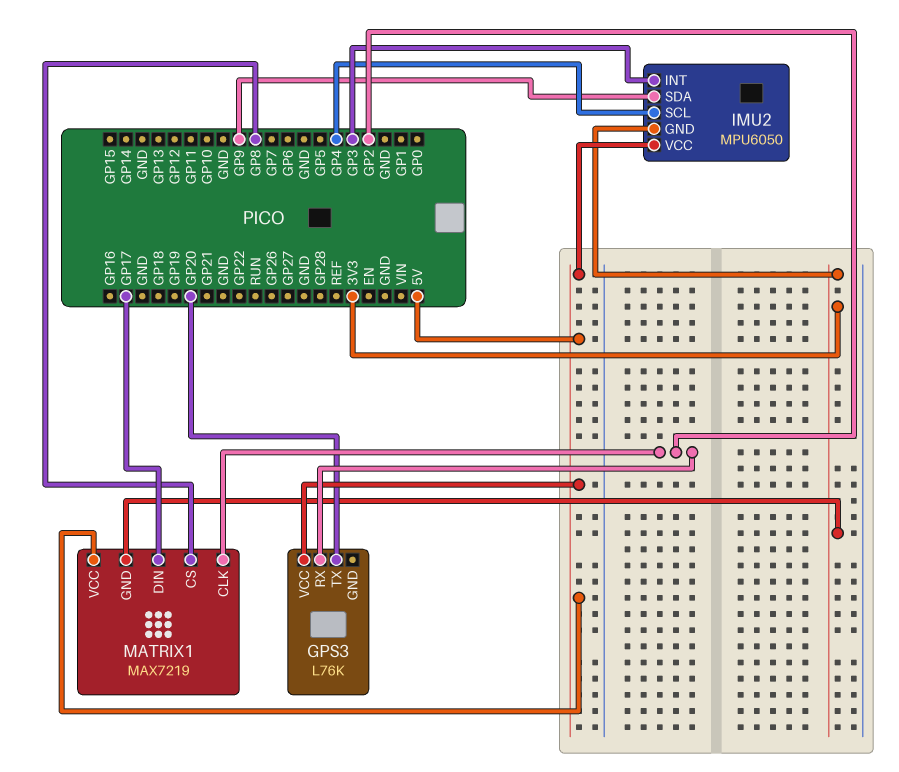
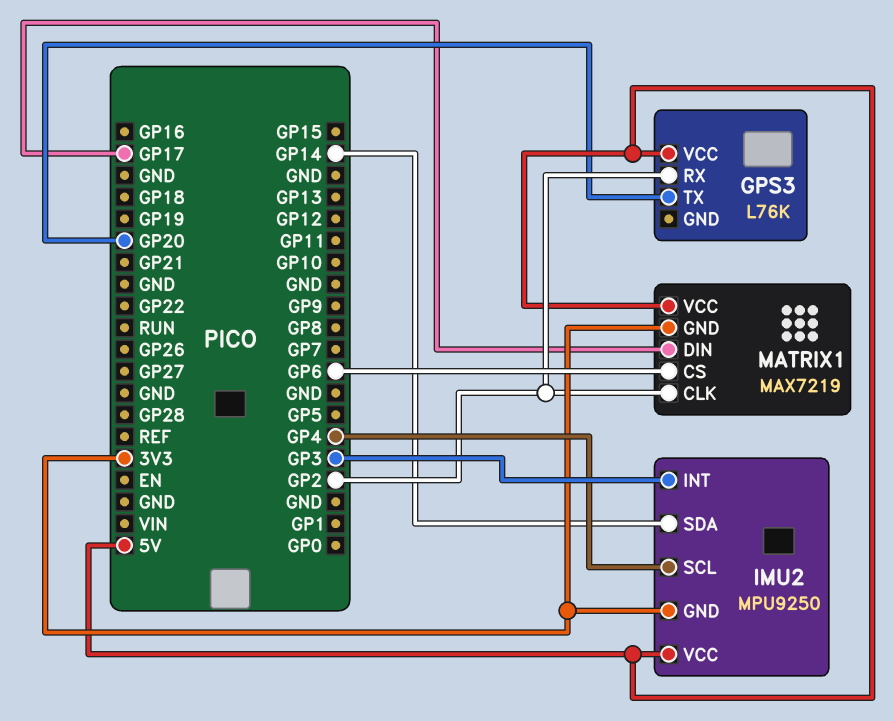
IMU2: MPU6050 -> MPU9250
IMU2 pin SDA: GP9 -> GP14
MATRIX1 pin CS: GP8 -> GP6

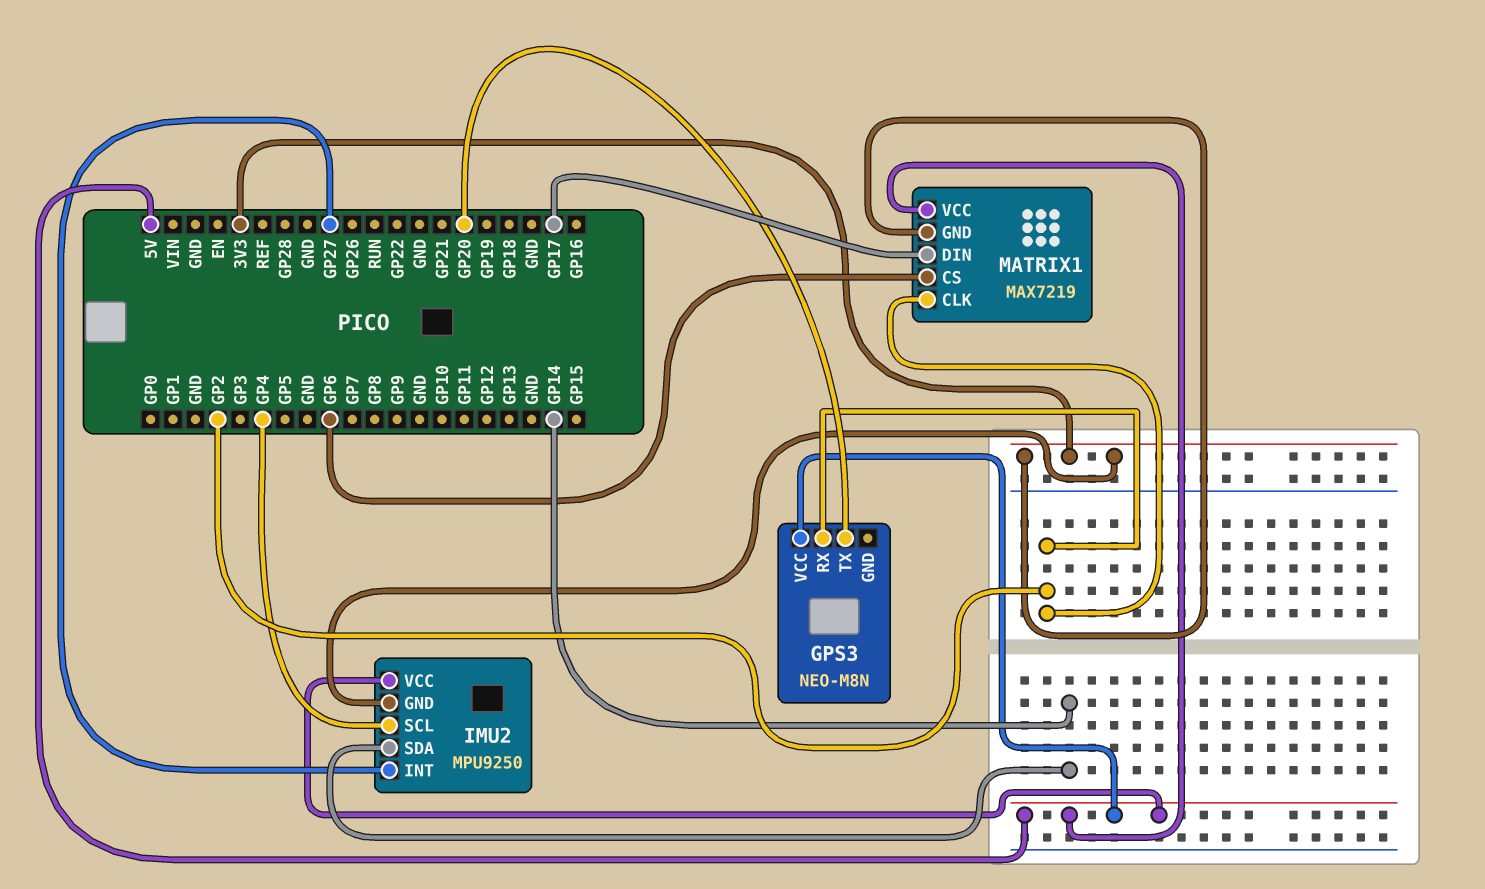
GPS3: L76K -> NEO-M8N
IMU2 pin INT: GP3 -> GP27

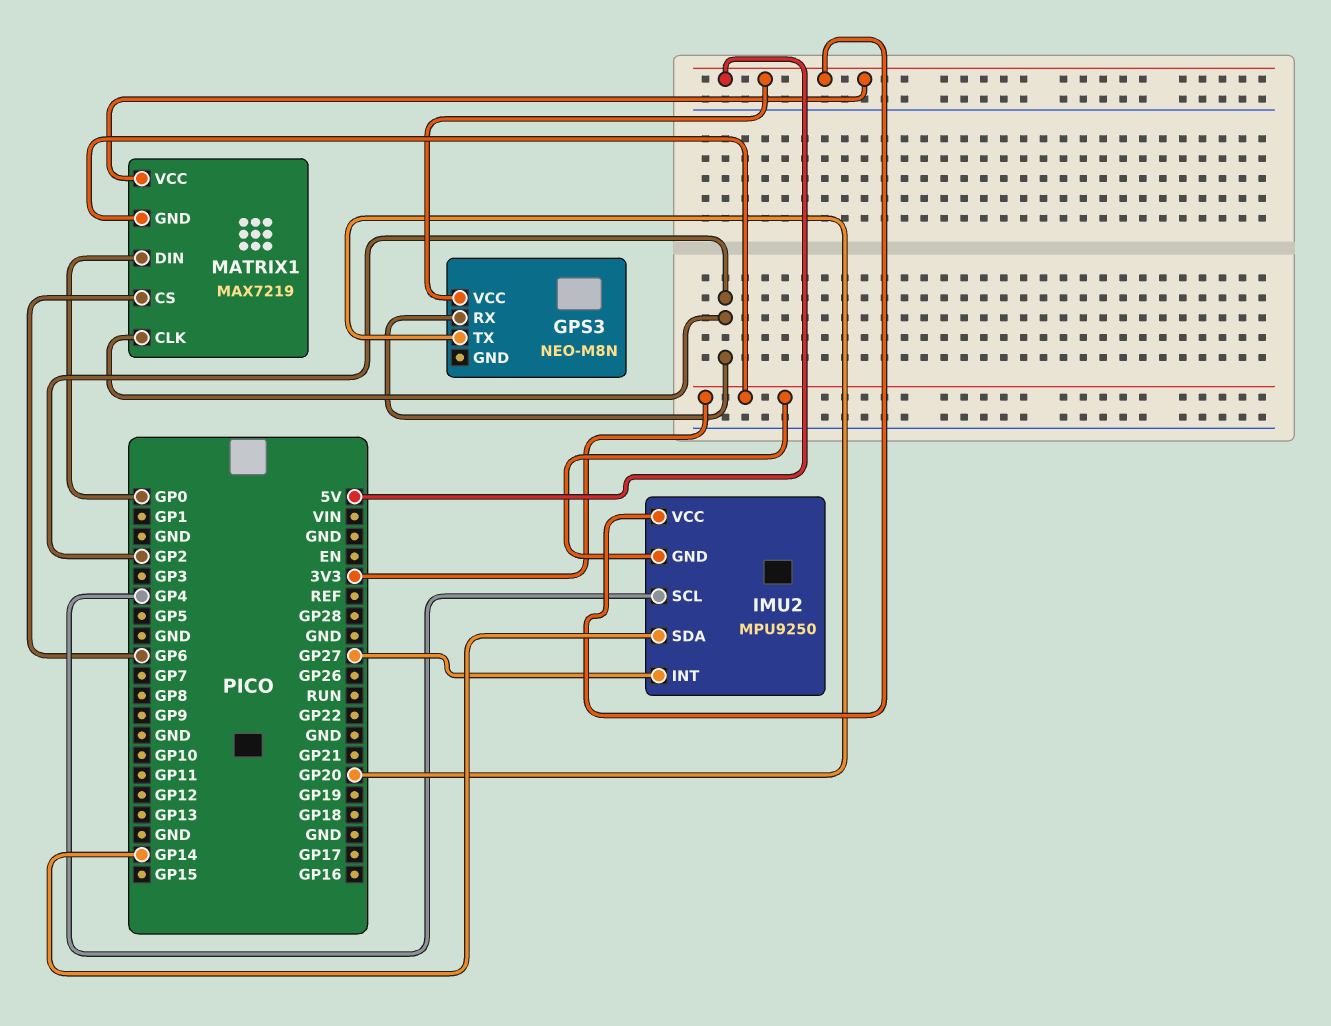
MATRIX1 pin DIN: GP17 -> GP0

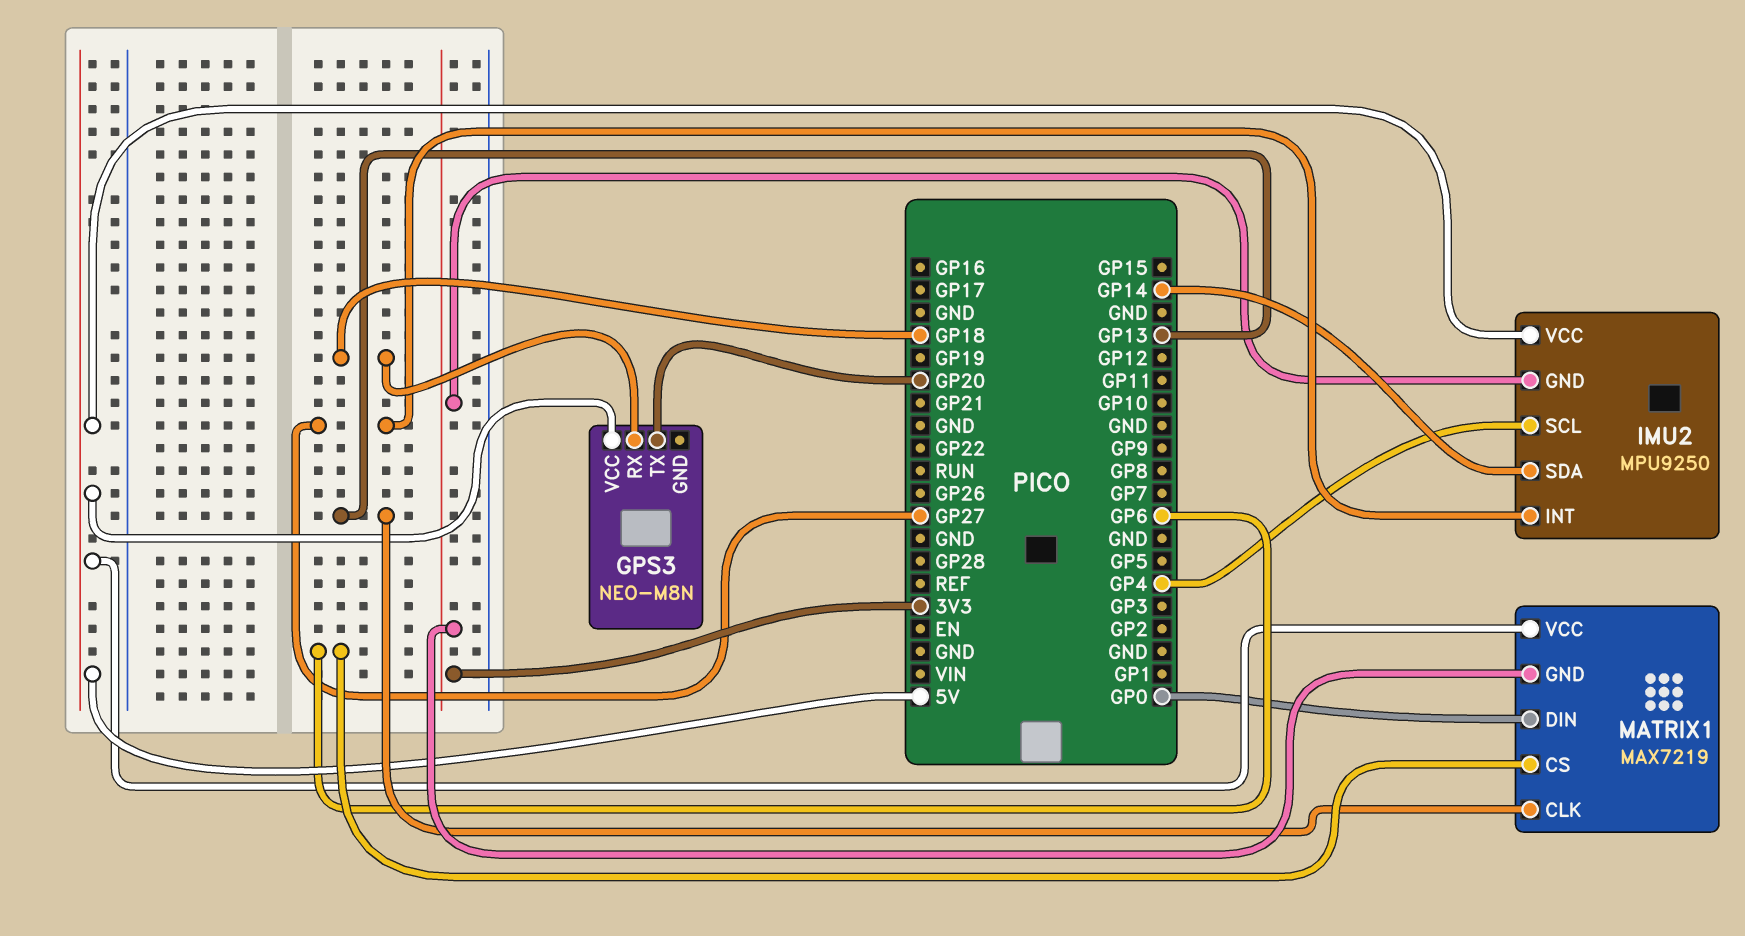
GPS3 pin RX: GP2 -> GP18
MATRIX1 pin CLK: GP2 -> GP13

